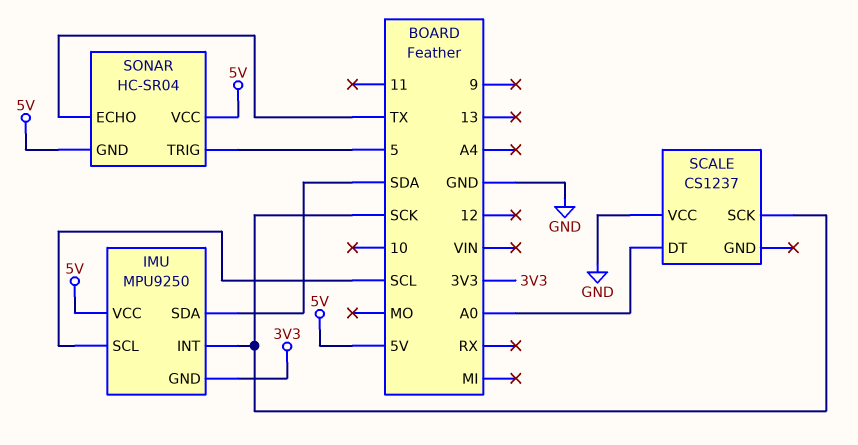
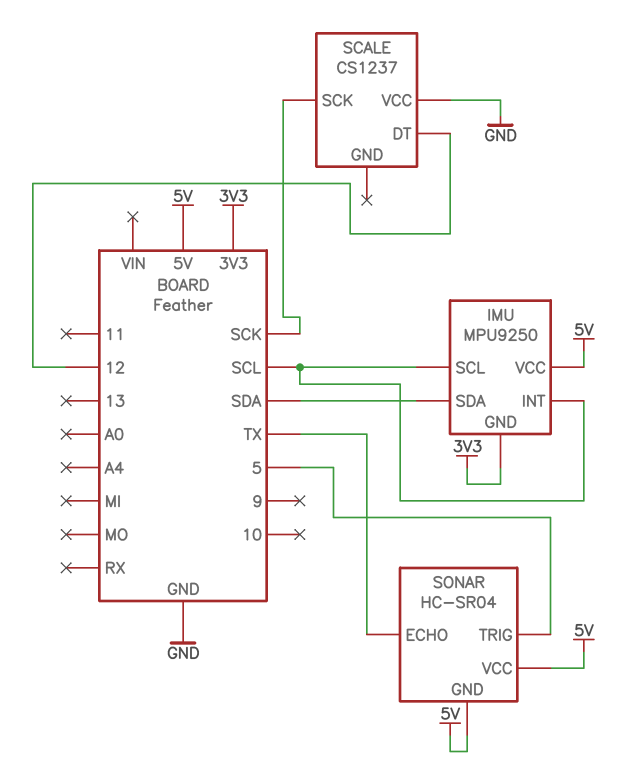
IMU pin INT: SCK -> SCL
SCALE pin DT: A0 -> 12

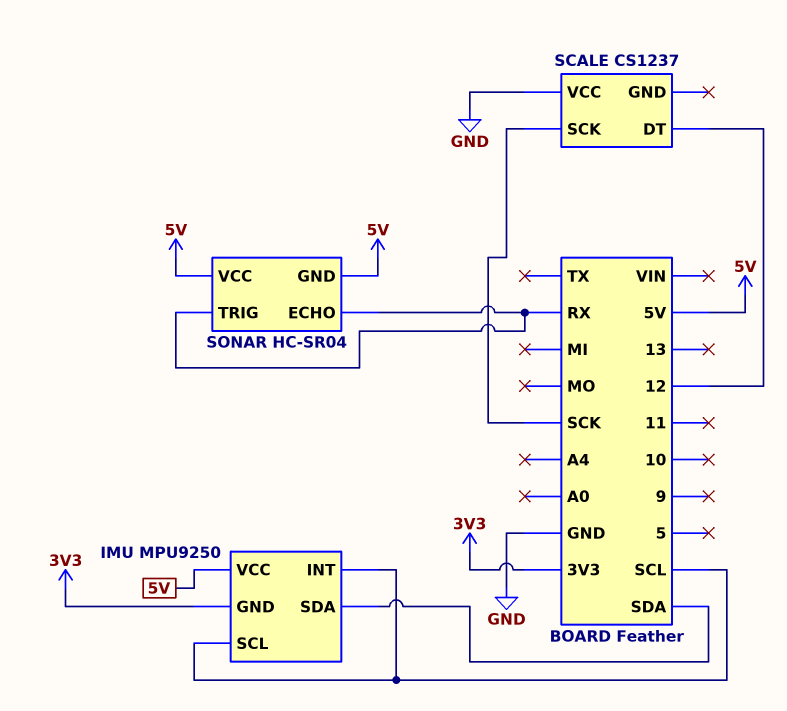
SONAR pin ECHO: TX -> RX
SONAR pin TRIG: 5 -> RX

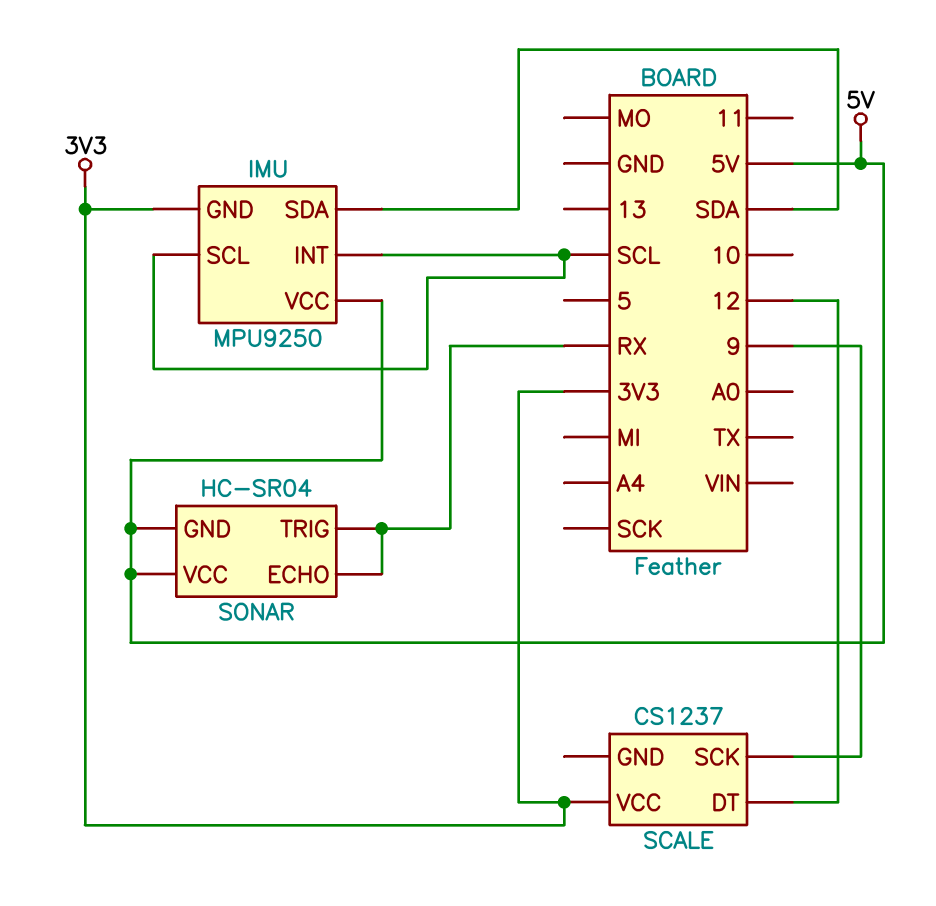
SCALE pin SCK: SCK -> 9
SCALE pin VCC: GND -> 3V3

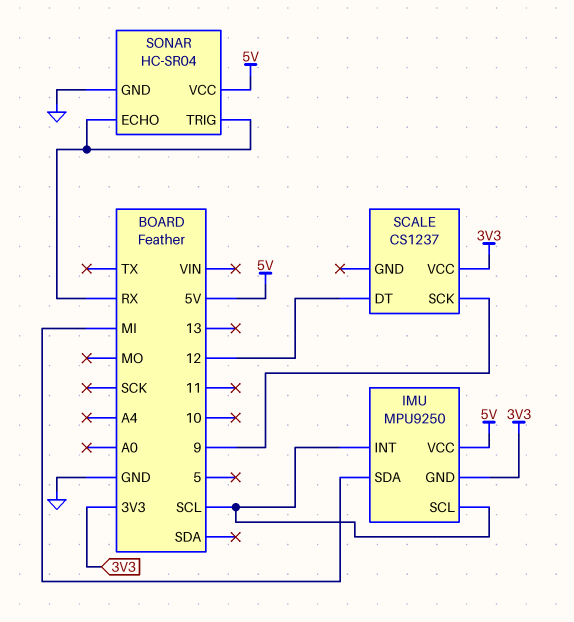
IMU pin SDA: SDA -> MI
SONAR pin GND: 5V -> GND

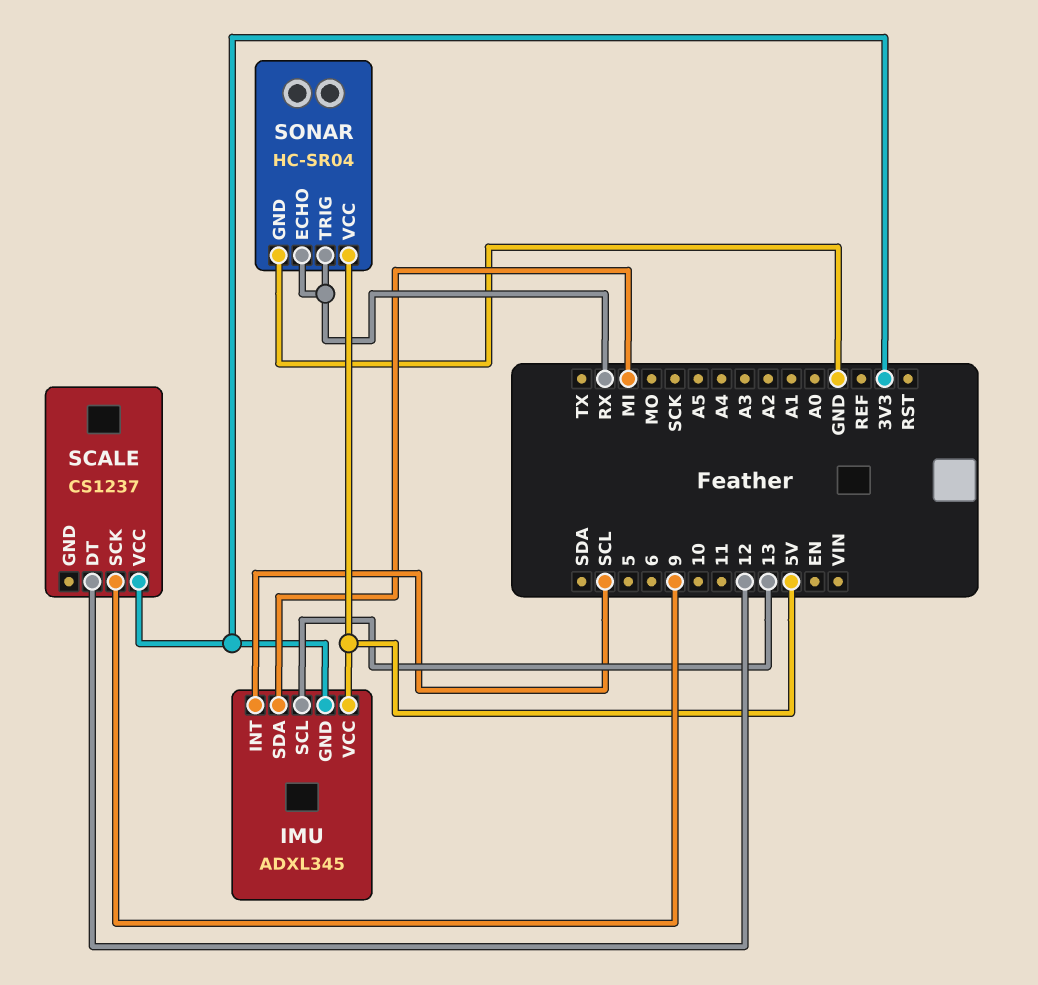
IMU: MPU9250 -> ADXL345
IMU pin SCL: SCL -> 13

